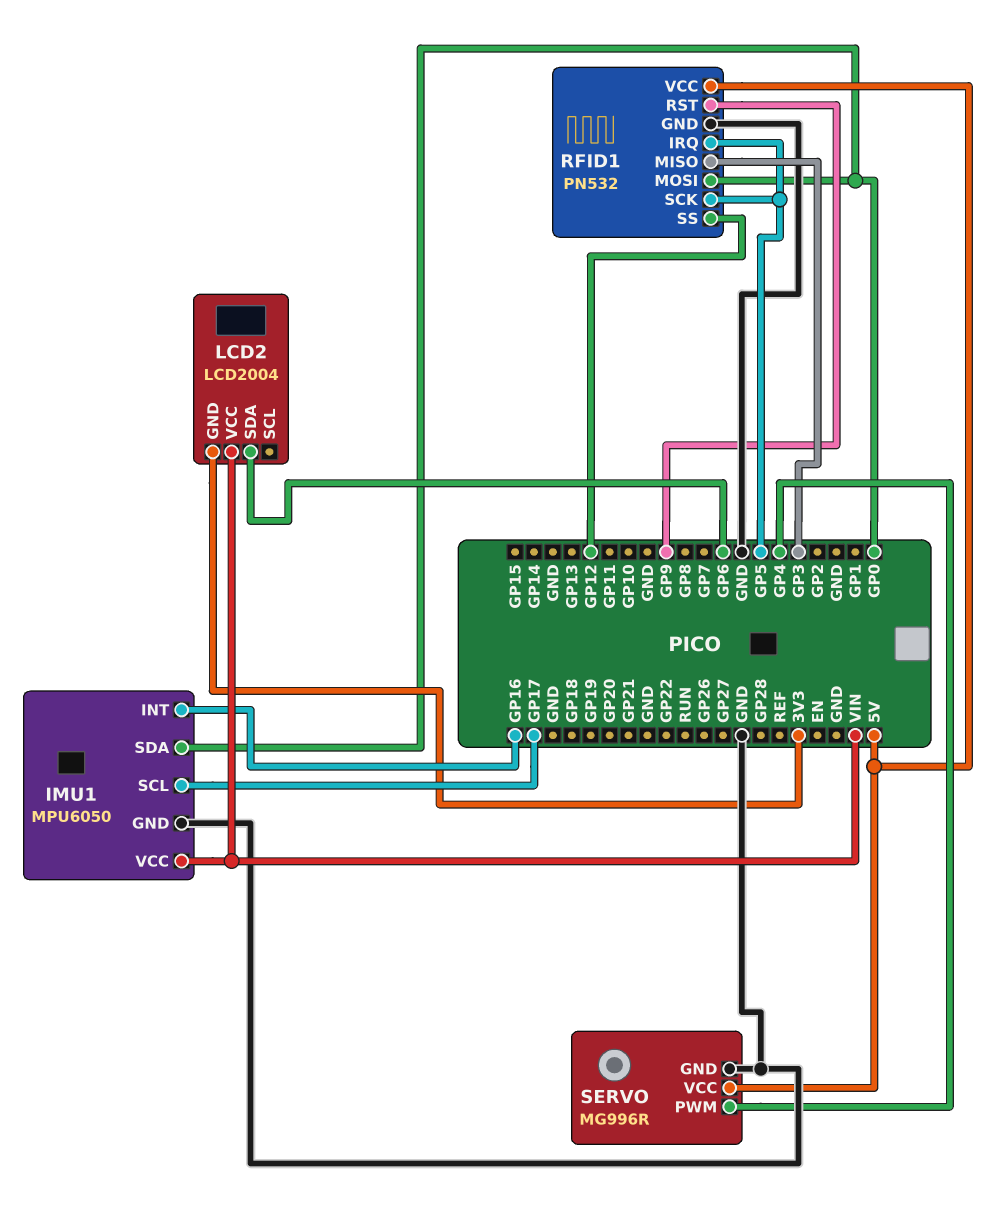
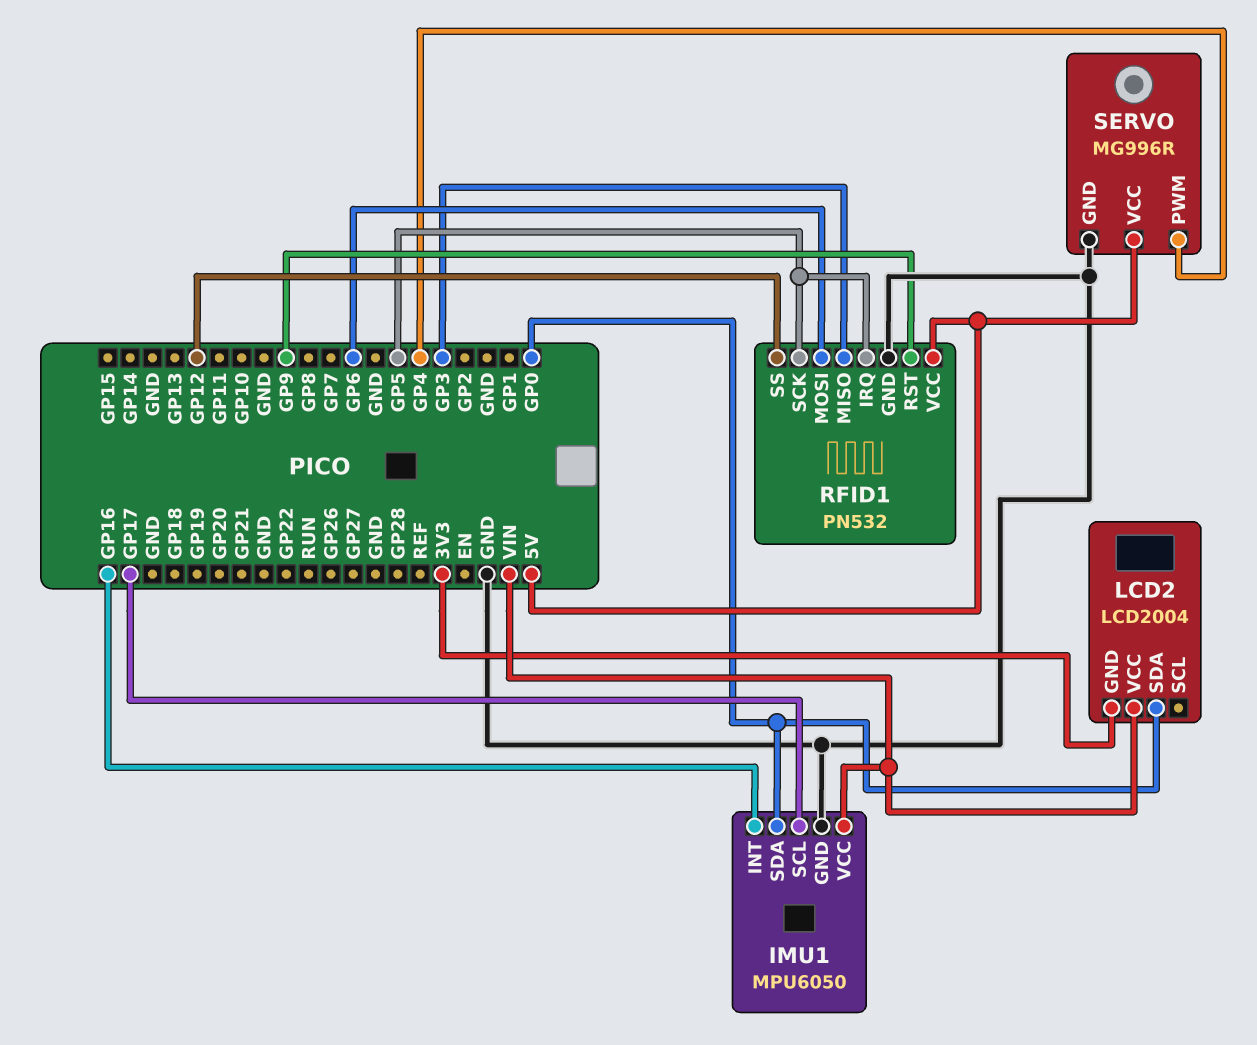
LCD2 pin SDA: GP6 -> GP0
RFID1 pin MOSI: GP0 -> GP6

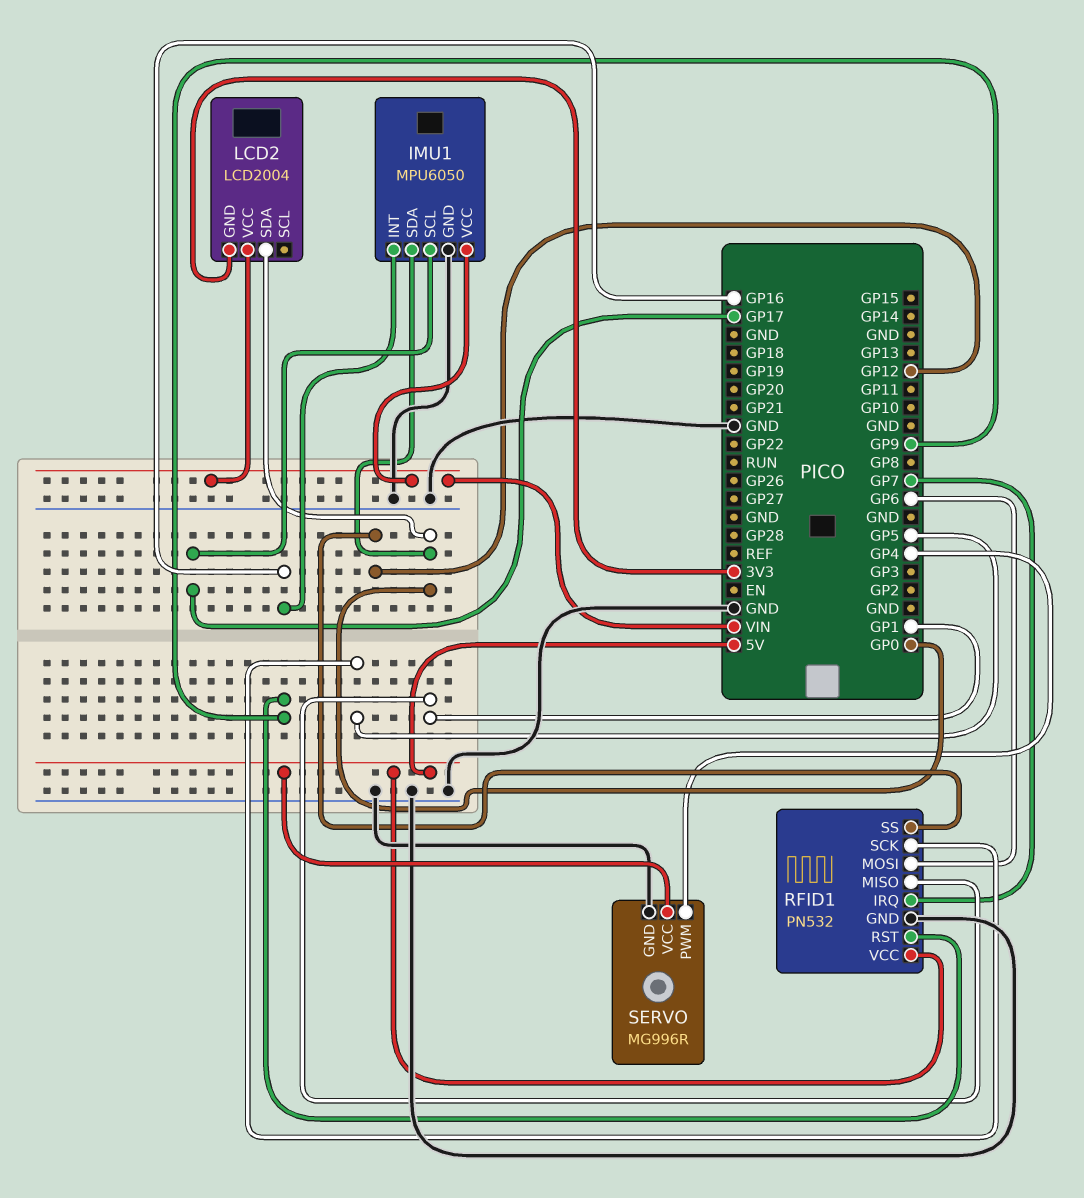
RFID1 pin IRQ: GP5 -> GP7
RFID1 pin MISO: GP3 -> GP1

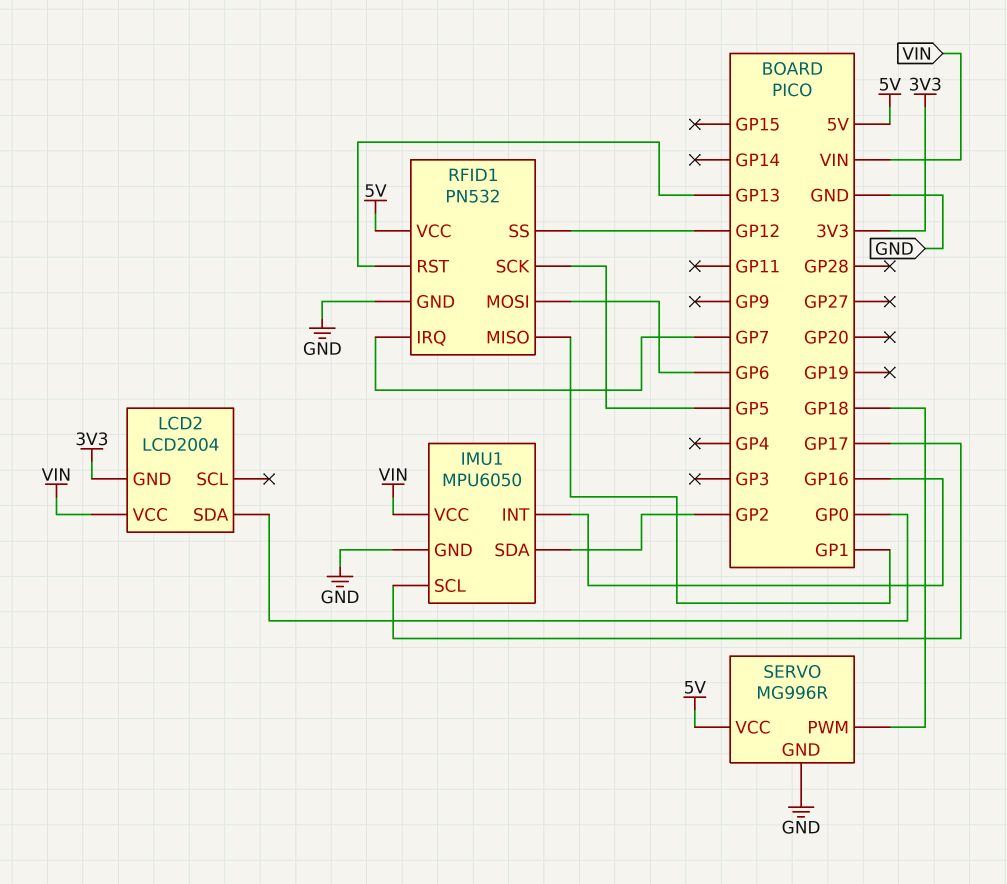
IMU1 pin SDA: GP0 -> GP2
RFID1 pin RST: GP9 -> GP13
SERVO pin PWM: GP4 -> GP18

